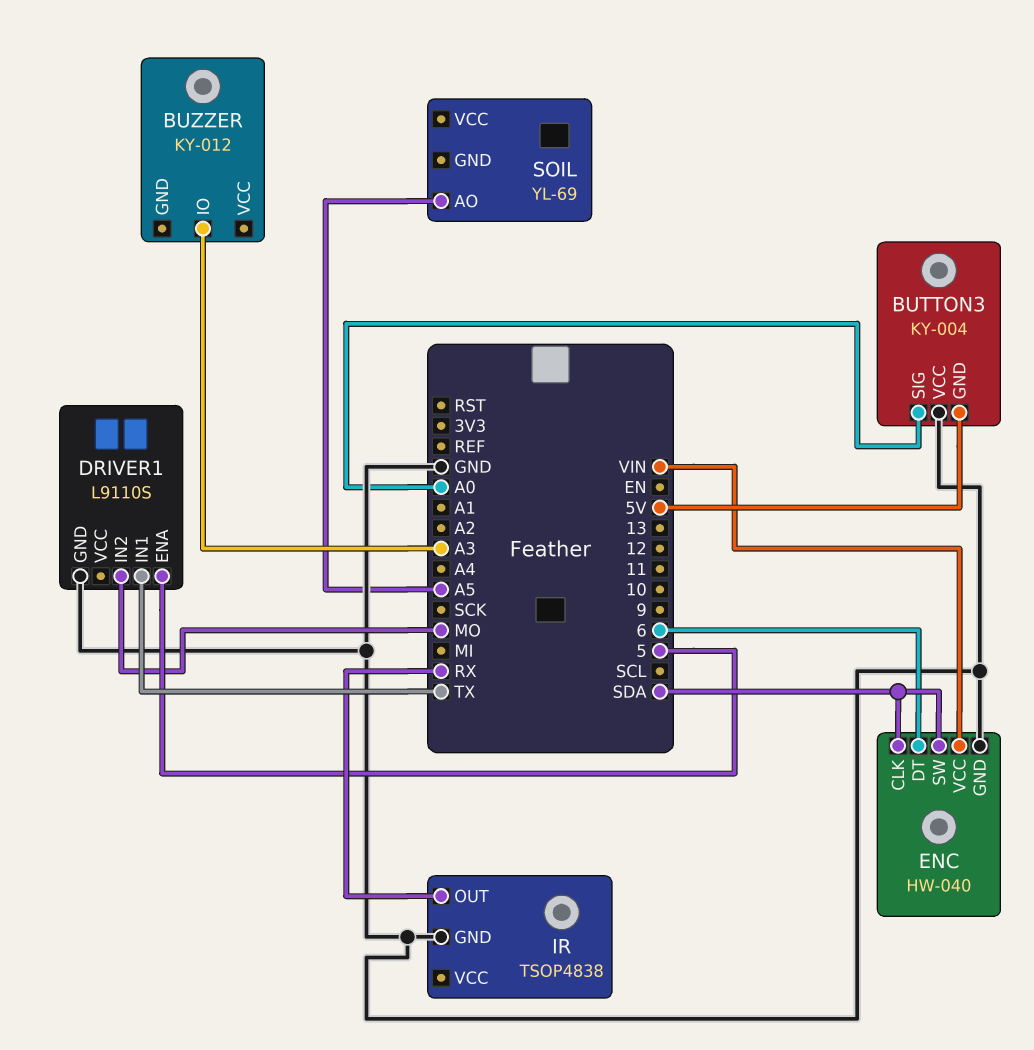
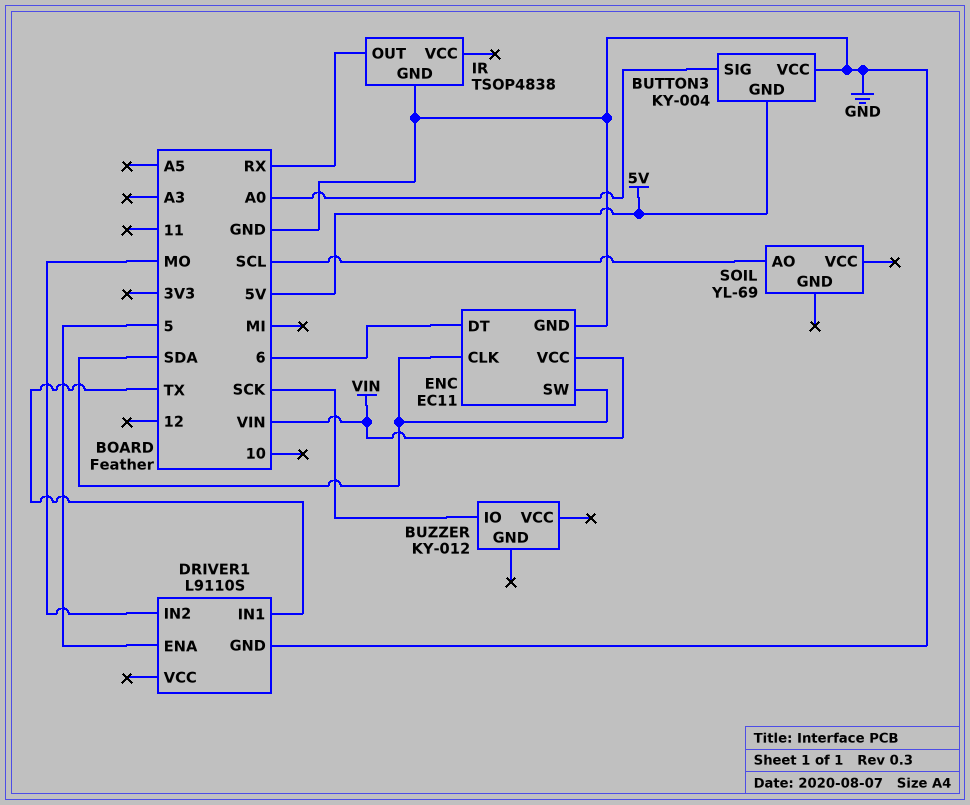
BUZZER pin IO: A3 -> SCK
ENC: HW-040 -> EC11
SOIL pin AO: A5 -> SCL

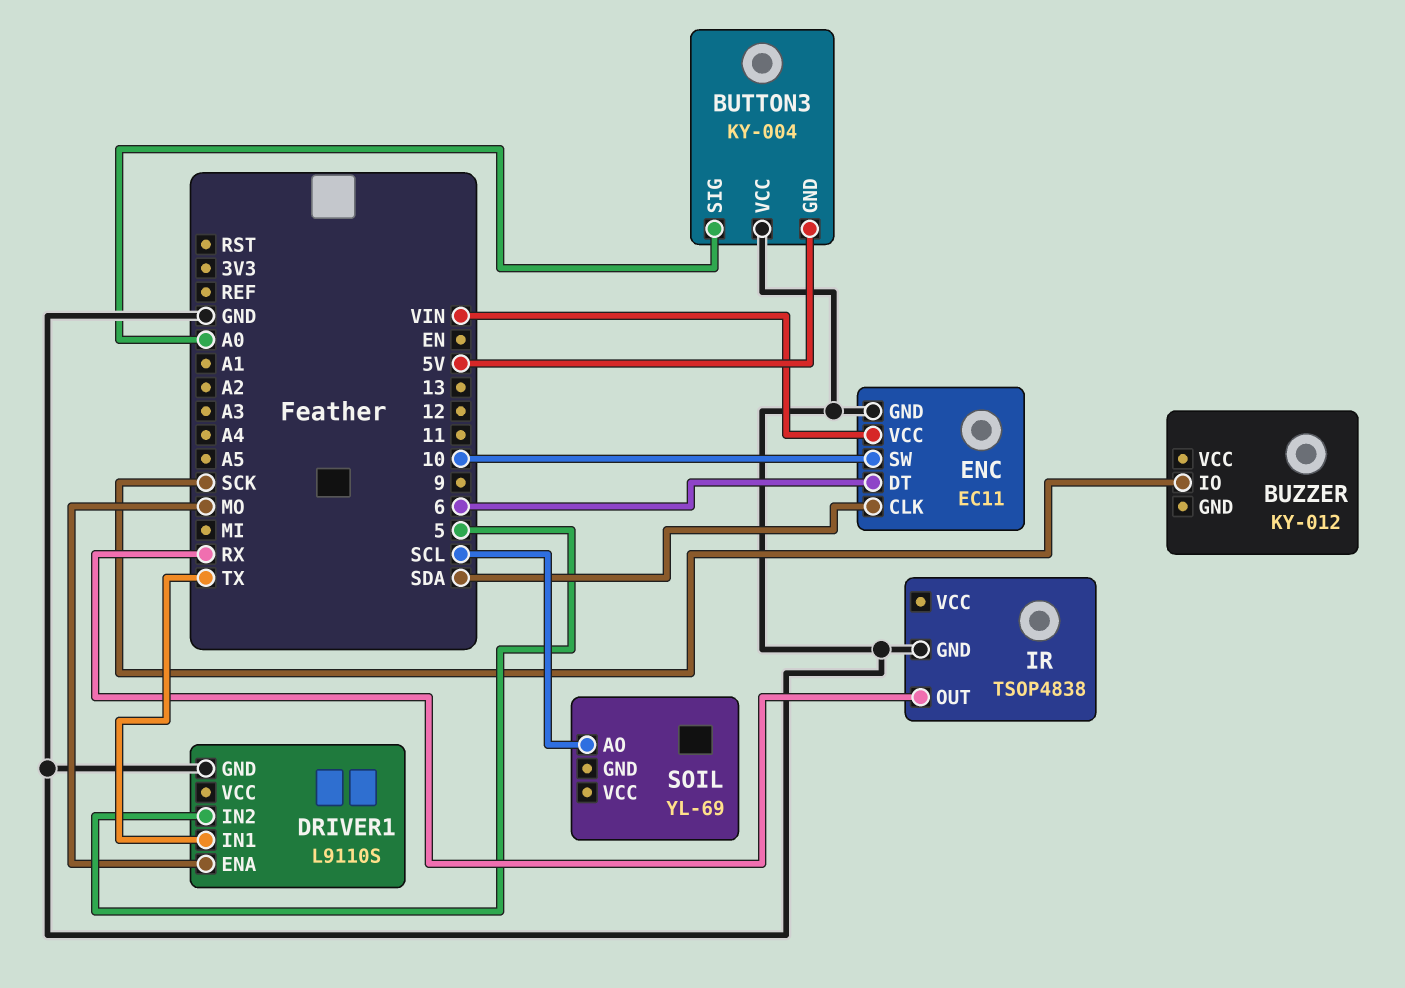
DRIVER1 pin ENA: 5 -> MO
DRIVER1 pin IN2: MO -> 5
ENC pin SW: SDA -> 10

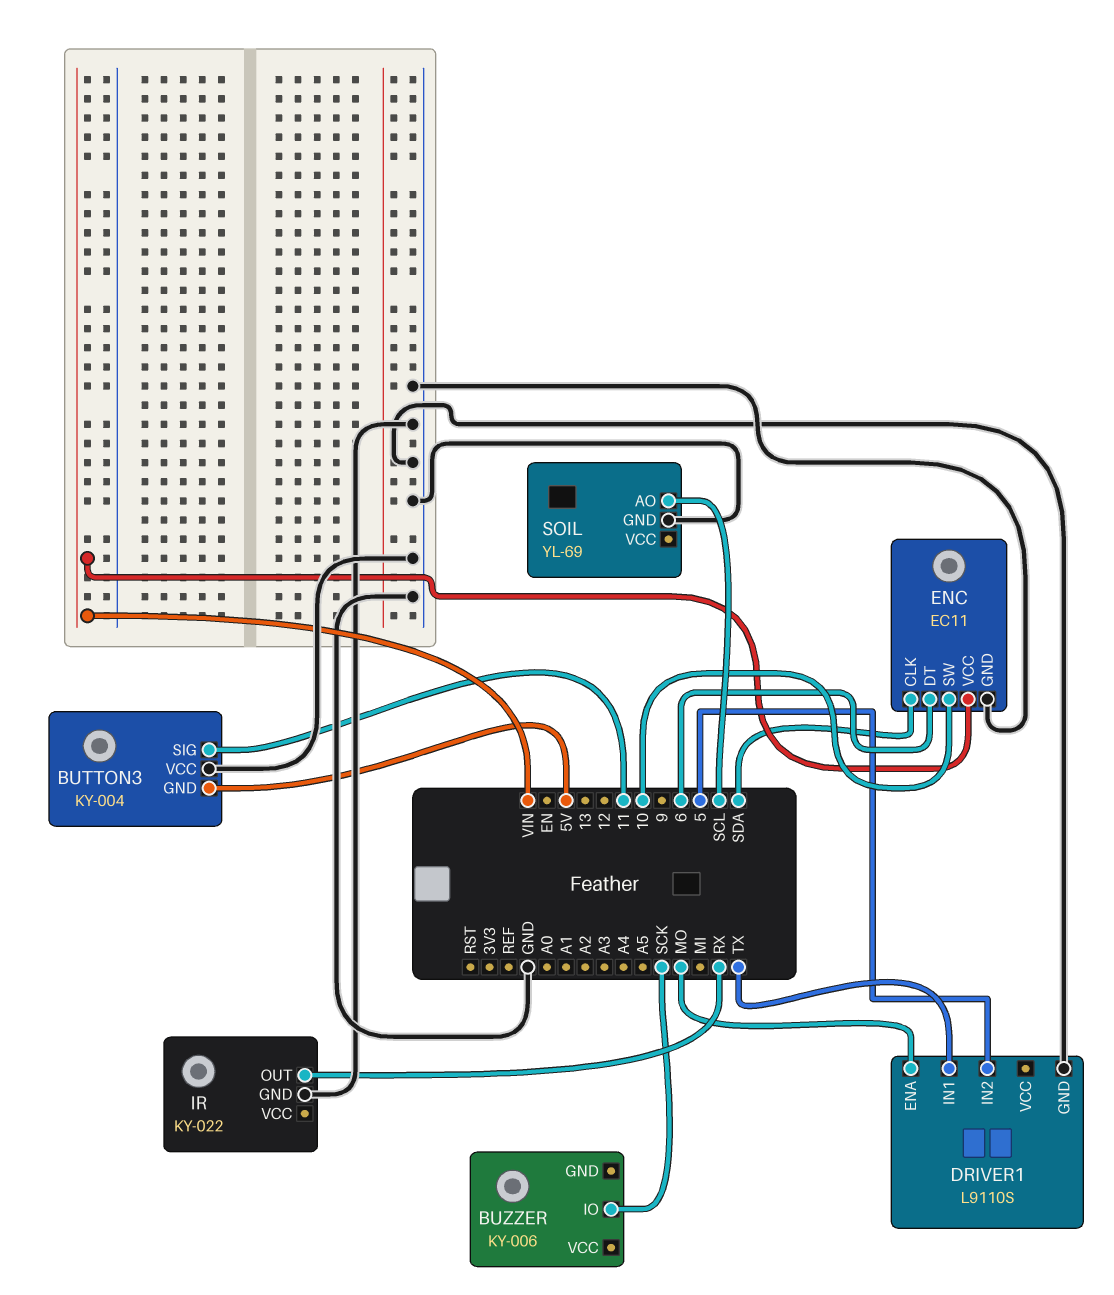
BUTTON3 pin SIG: A0 -> 11
BUZZER: KY-012 -> KY-006
IR: TSOP4838 -> KY-022
SOIL pin GND: none -> GND

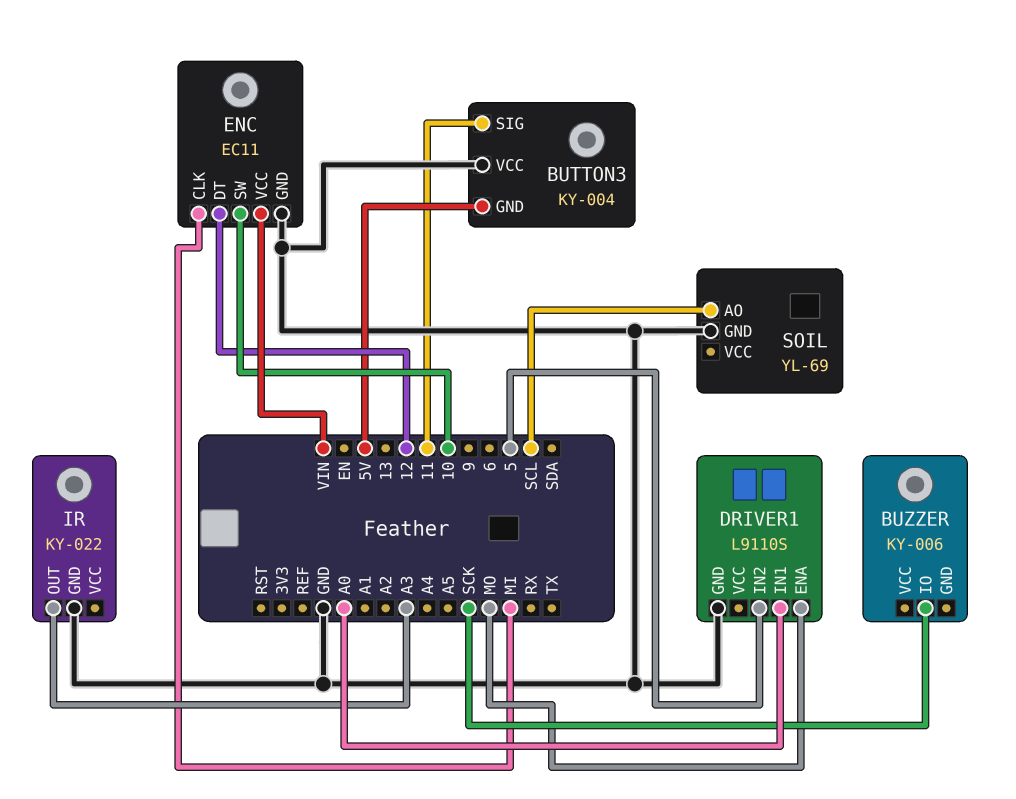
DRIVER1 pin IN1: TX -> A0
ENC pin CLK: SDA -> MI
ENC pin DT: 6 -> 12
IR pin OUT: RX -> A3

